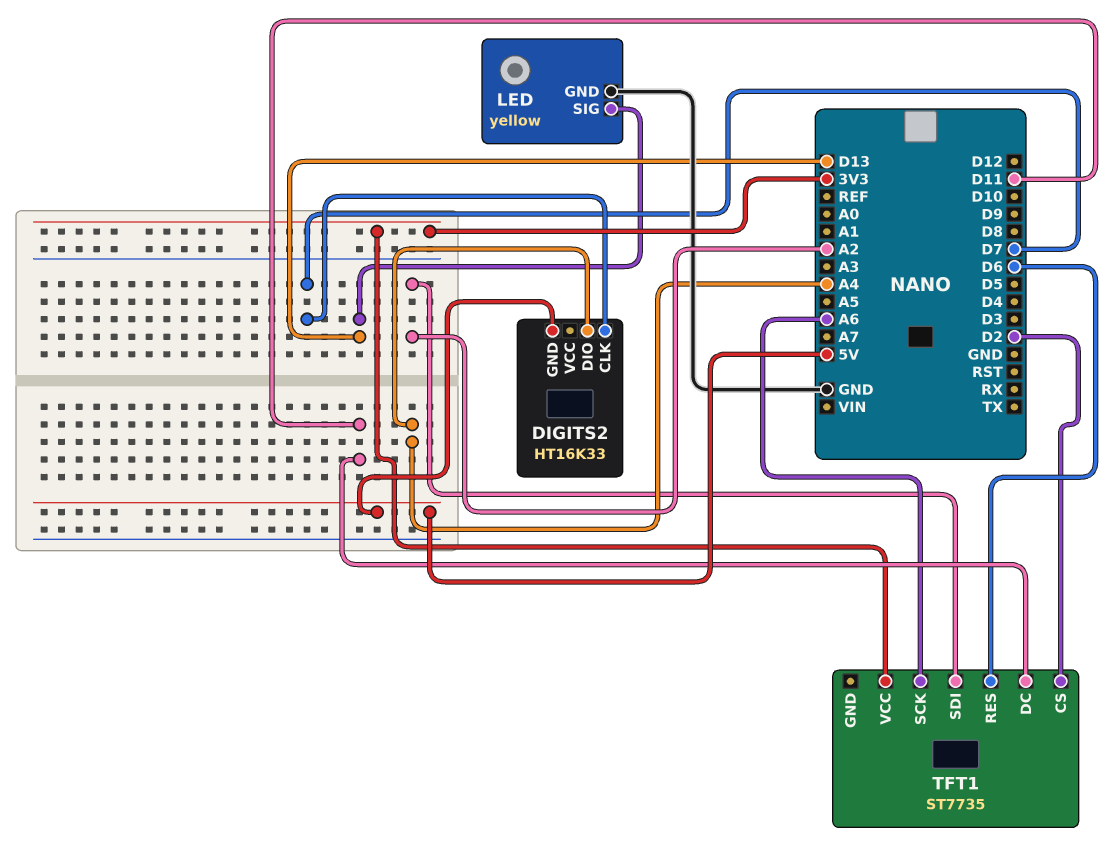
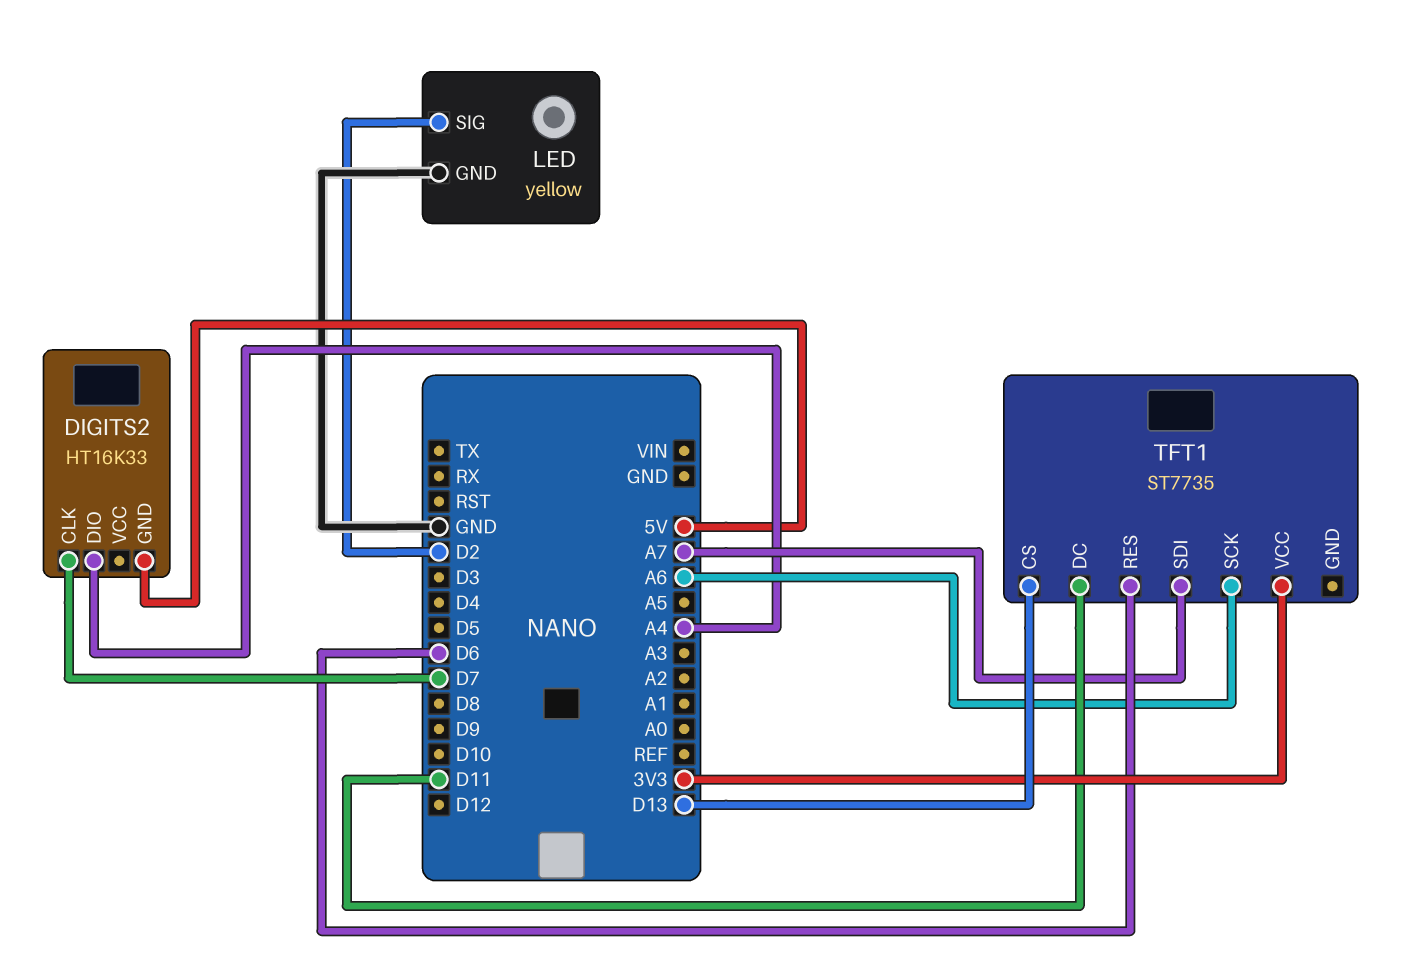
LED pin SIG: D13 -> D2
TFT1 pin CS: D2 -> D13
TFT1 pin SDI: A2 -> A7

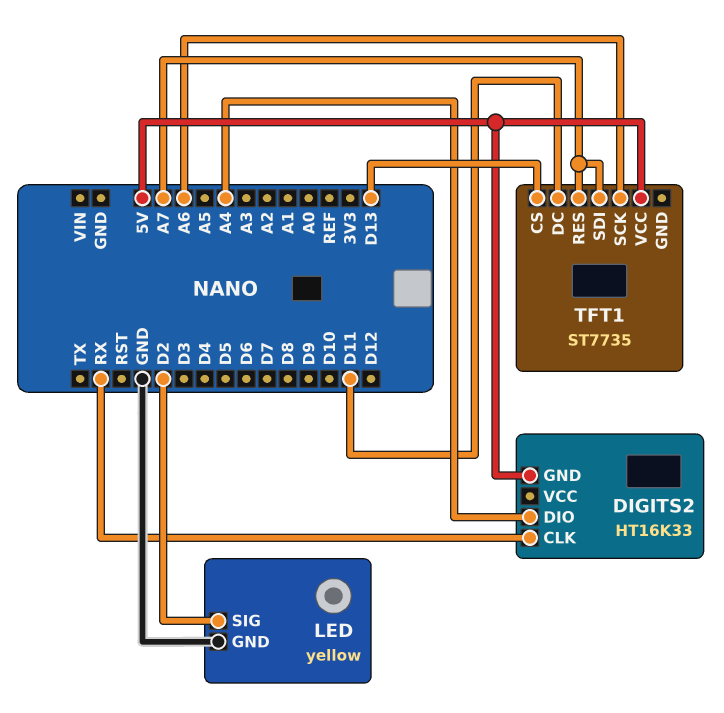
DIGITS2 pin CLK: D7 -> RX
TFT1 pin RES: D6 -> A7
TFT1 pin VCC: 3V3 -> 5V

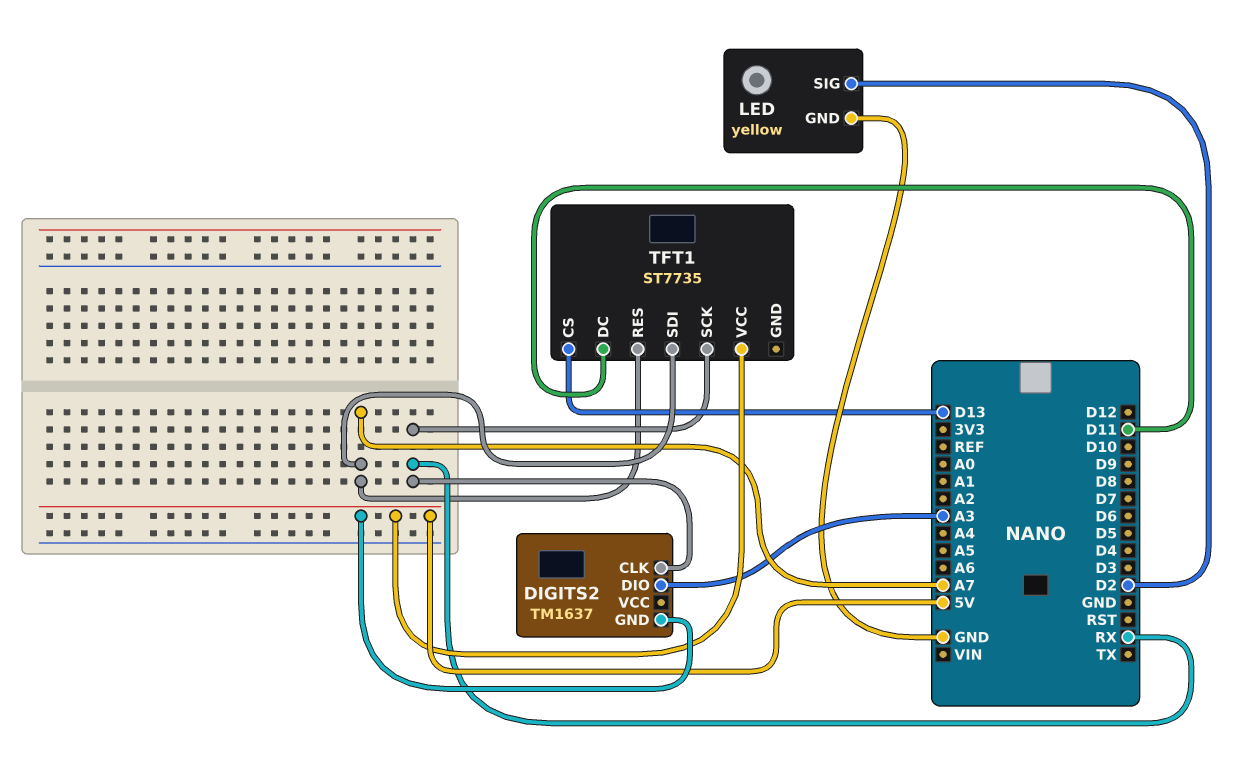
DIGITS2: HT16K33 -> TM1637
DIGITS2 pin DIO: A4 -> A3
TFT1 pin SCK: A6 -> RX

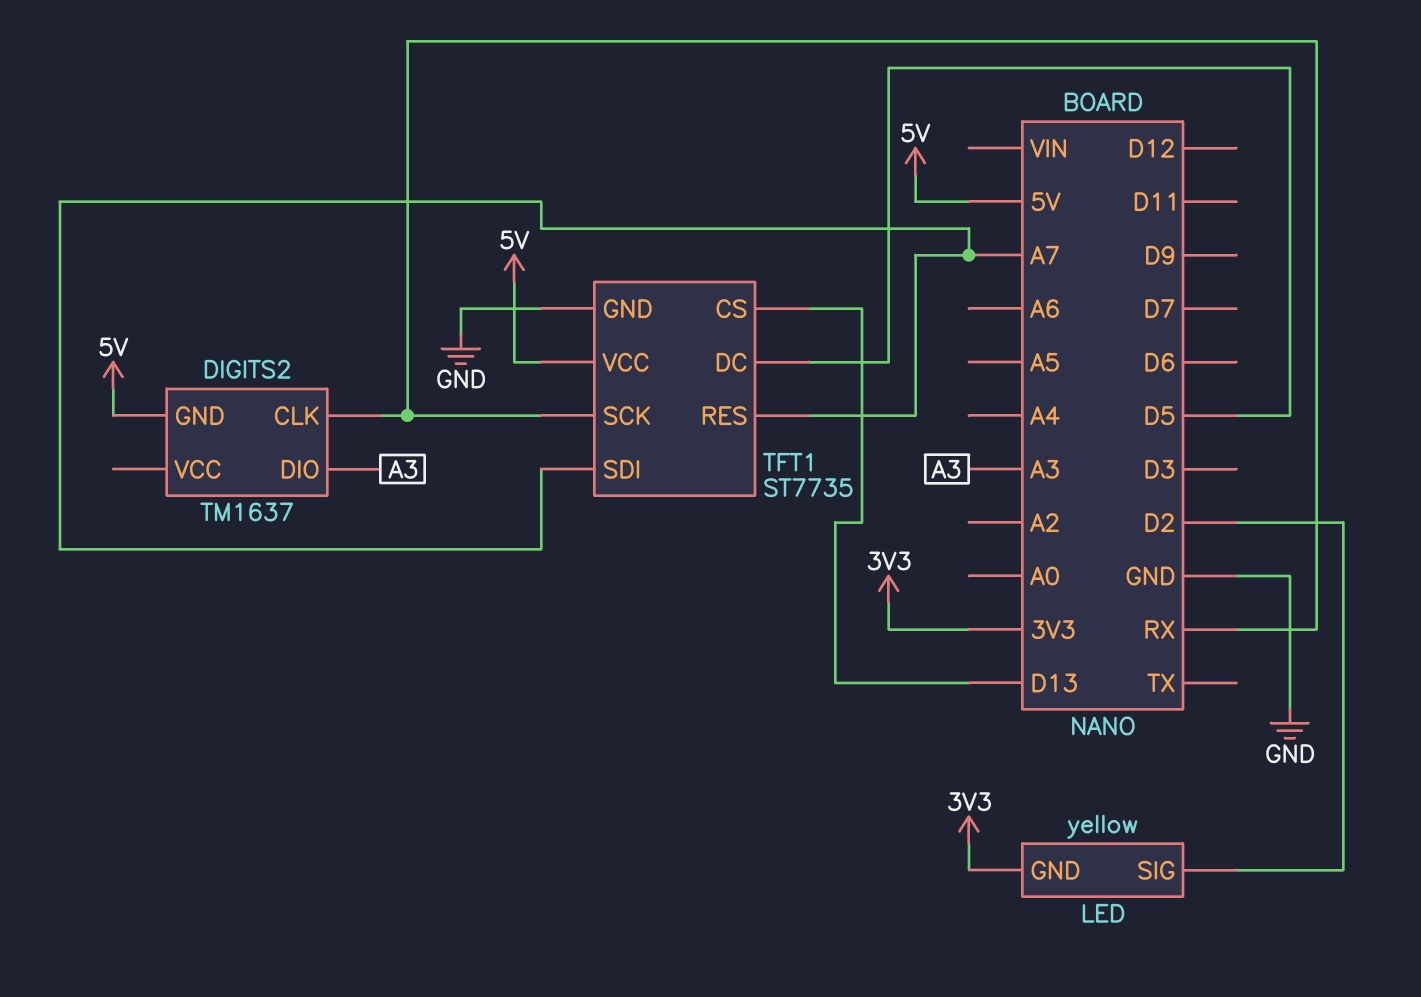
LED pin GND: GND -> 3V3
TFT1 pin DC: D11 -> D5
TFT1 pin GND: none -> GND

